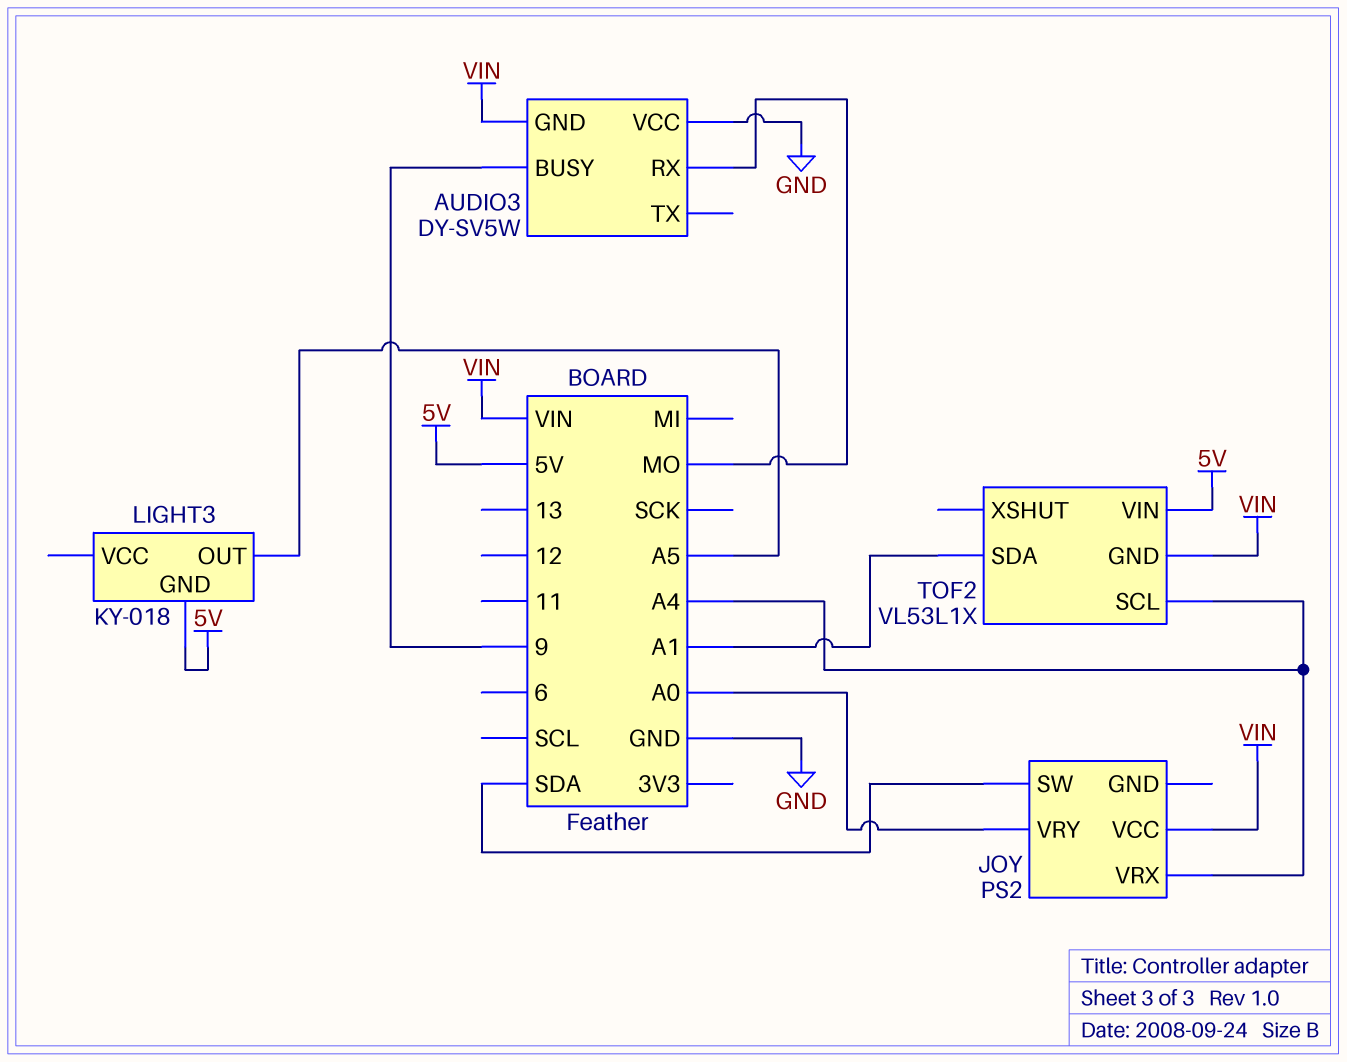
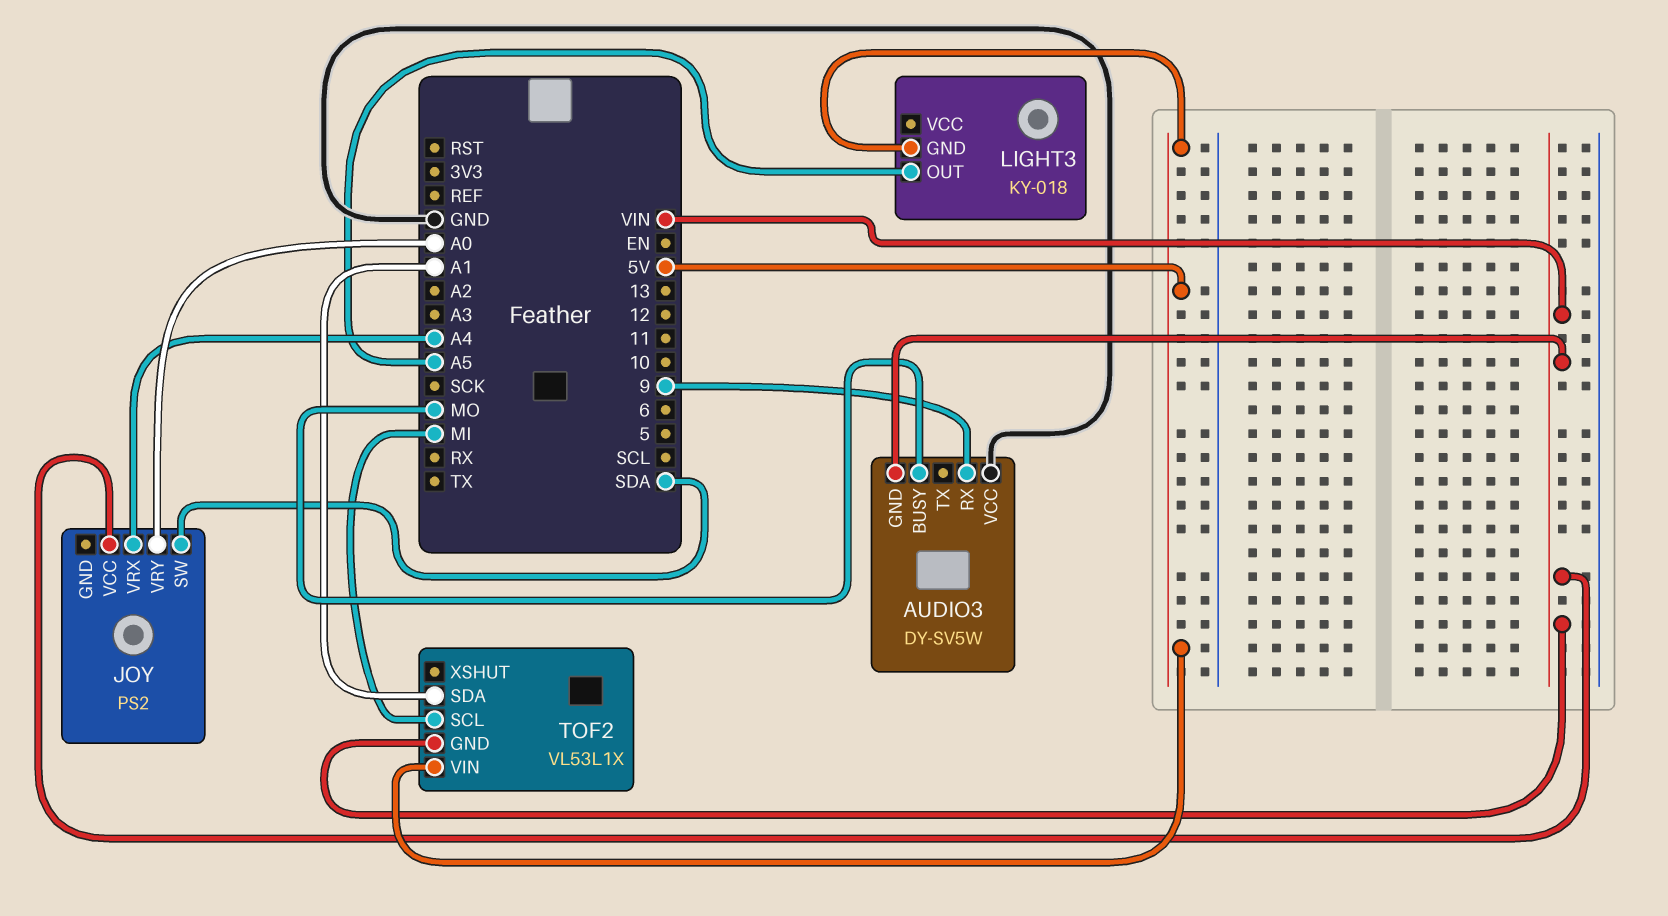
AUDIO3 pin BUSY: 9 -> MO
AUDIO3 pin RX: MO -> 9
TOF2 pin SCL: A4 -> MI

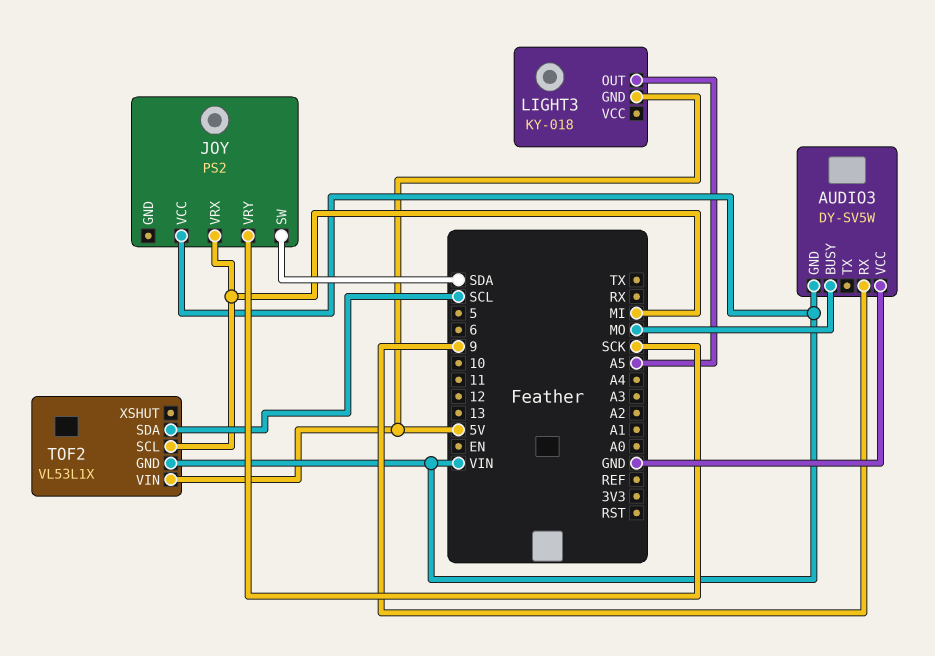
JOY pin VRX: A4 -> MI
JOY pin VRY: A0 -> SCK
TOF2 pin SDA: A1 -> SCL

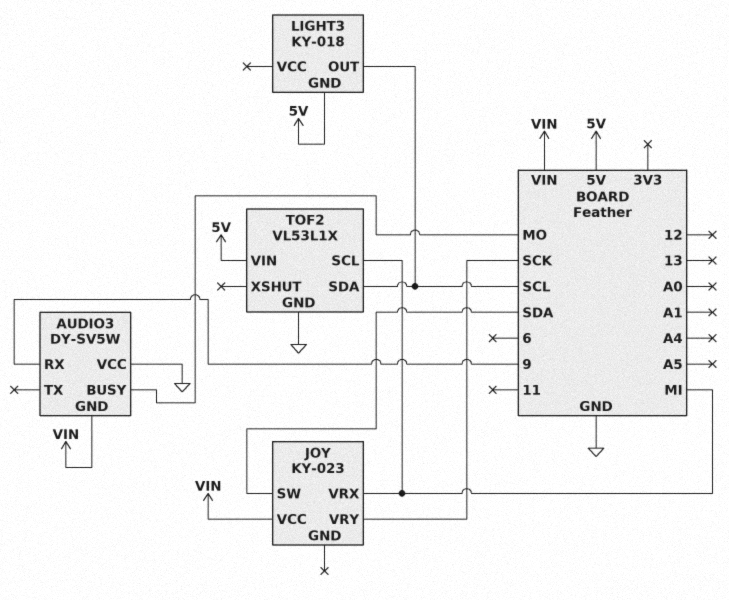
JOY: PS2 -> KY-023
LIGHT3 pin OUT: A5 -> SCL
TOF2 pin GND: VIN -> GND

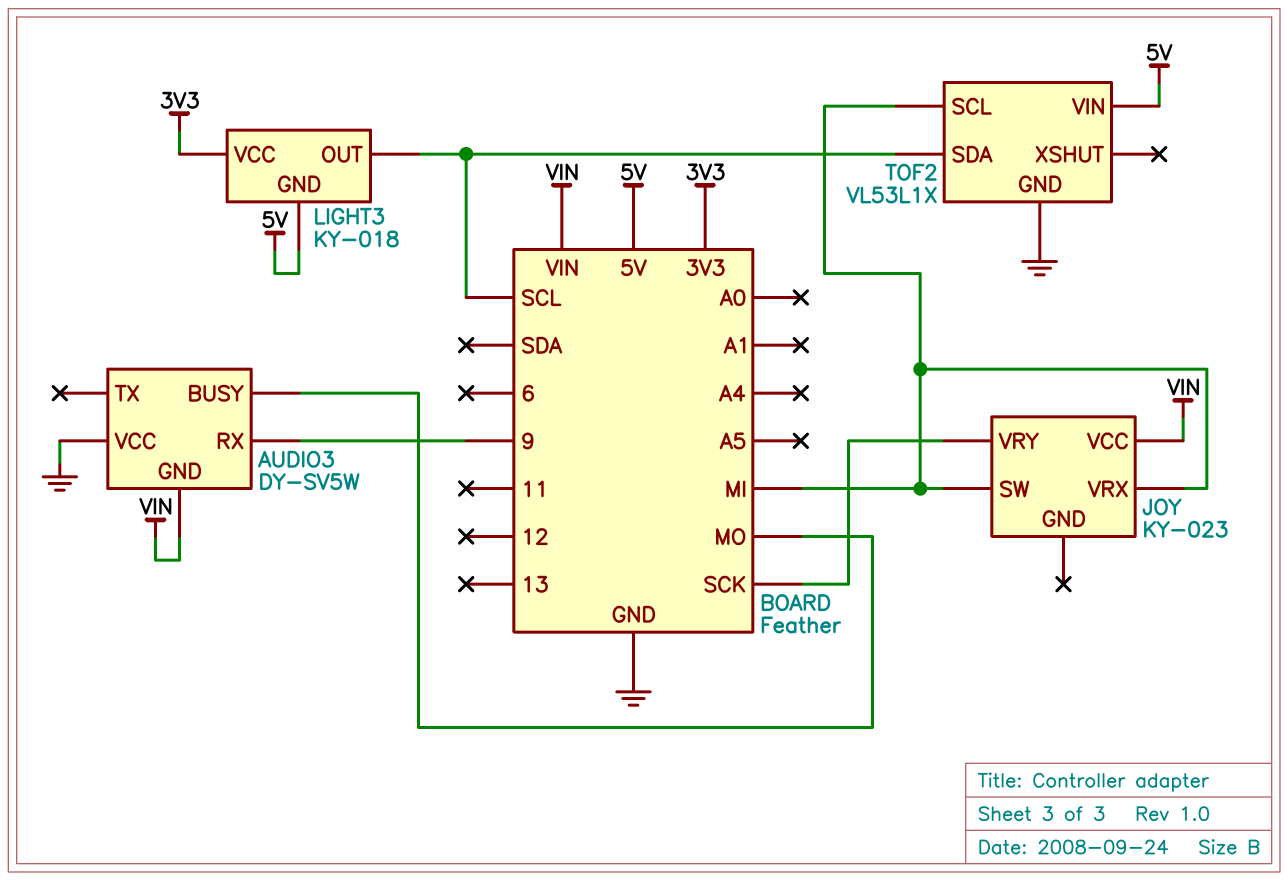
JOY pin SW: SDA -> MI
LIGHT3 pin VCC: none -> 3V3

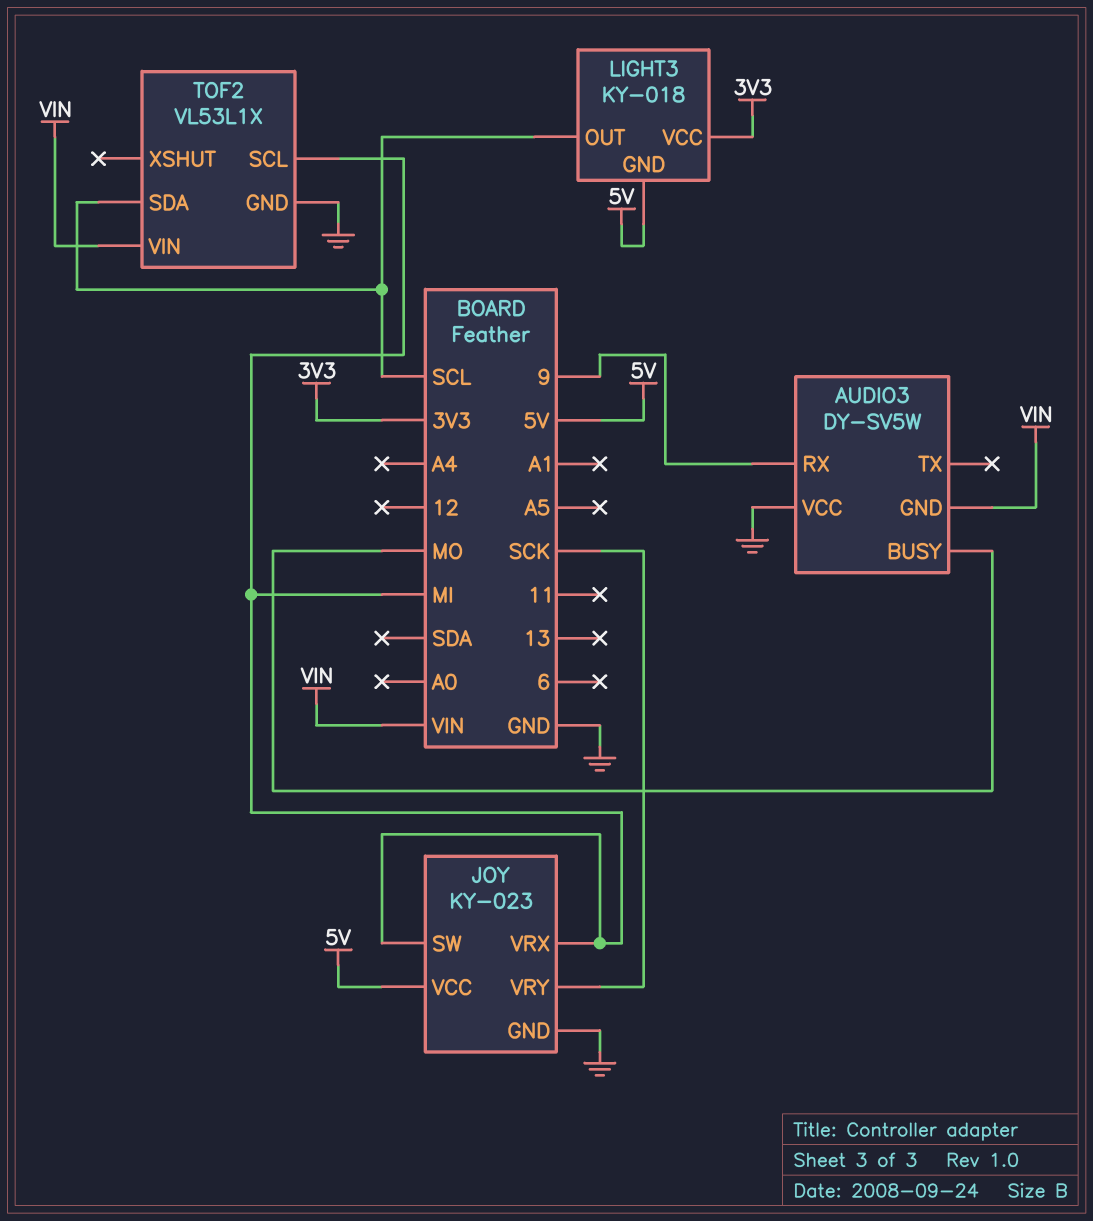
JOY pin GND: none -> GND
JOY pin VCC: VIN -> 5V
TOF2 pin VIN: 5V -> VIN

